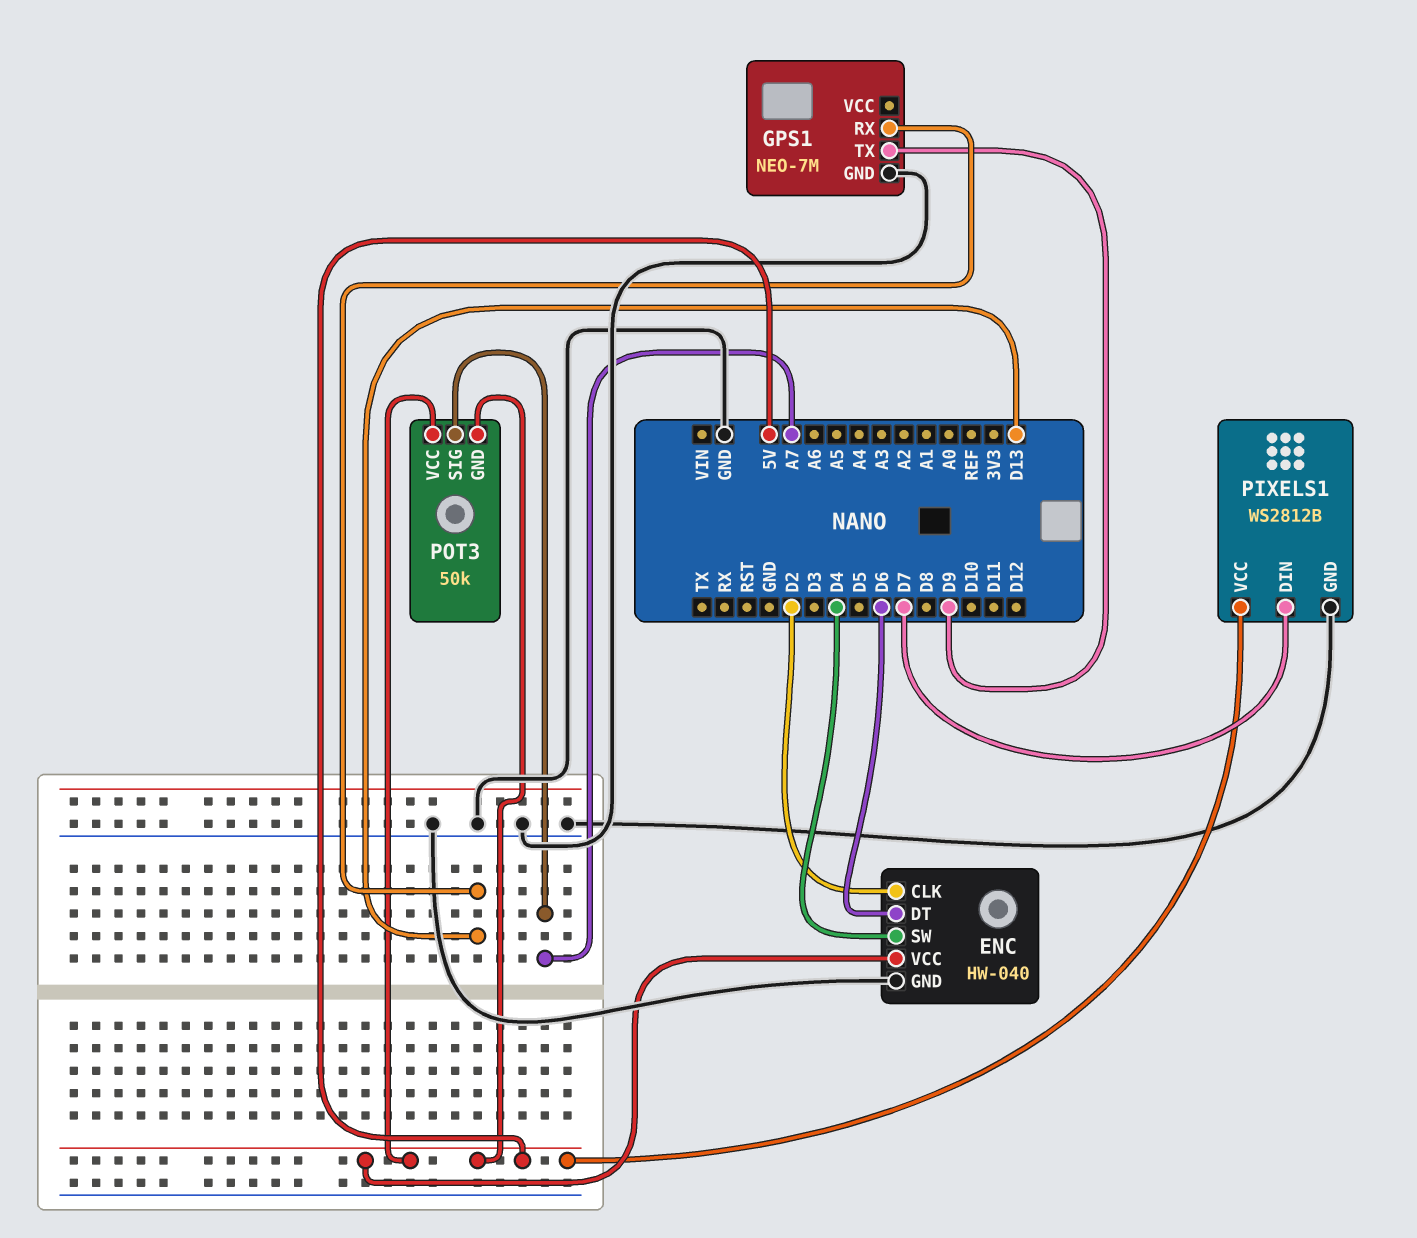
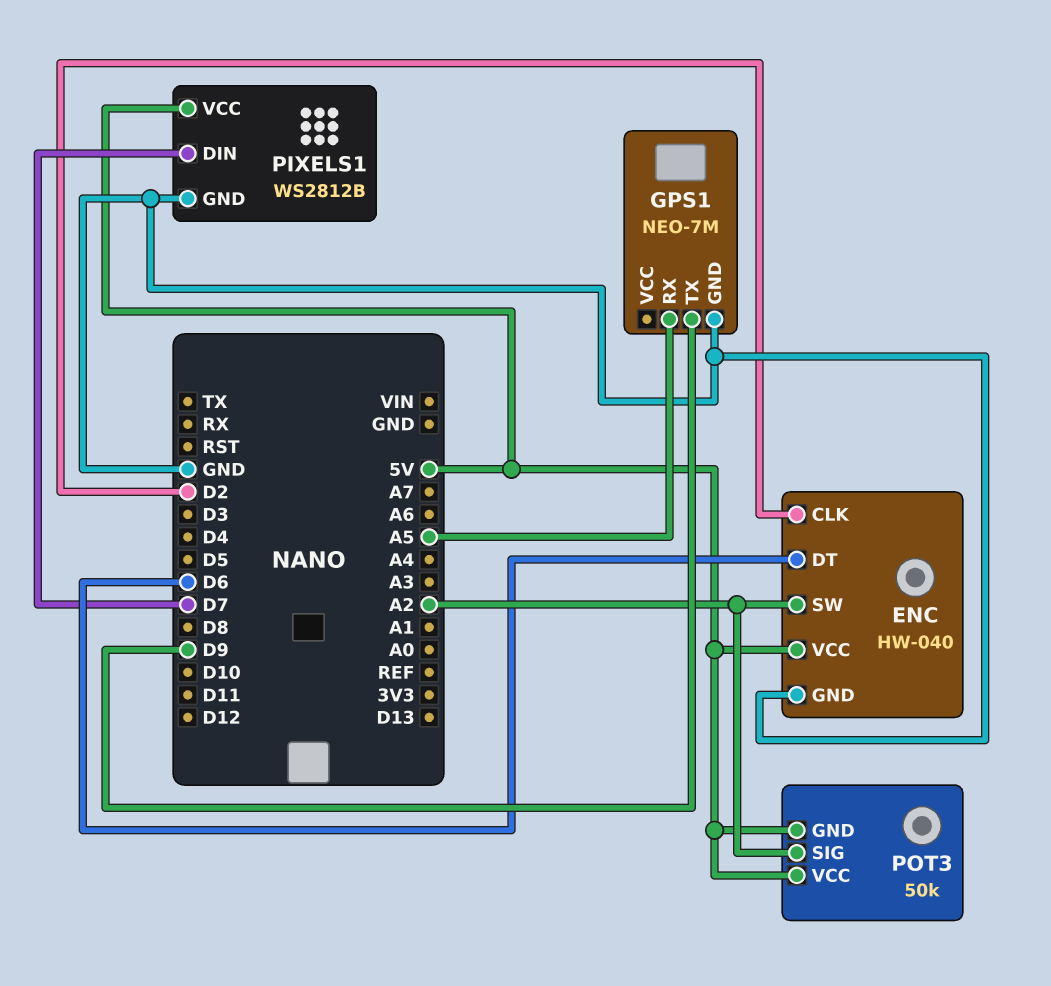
ENC pin SW: D4 -> A2
GPS1 pin RX: D13 -> A5
POT3 pin SIG: A7 -> A2

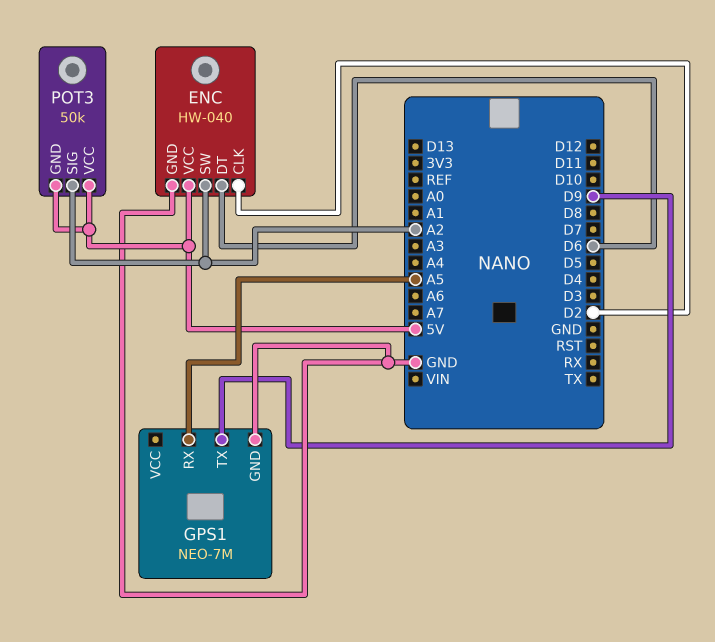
PIXELS1: WS2812B -> none
PIXELS1 pin DIN: D7 -> none
PIXELS1 pin GND: GND -> none
PIXELS1 pin VCC: 5V -> none

